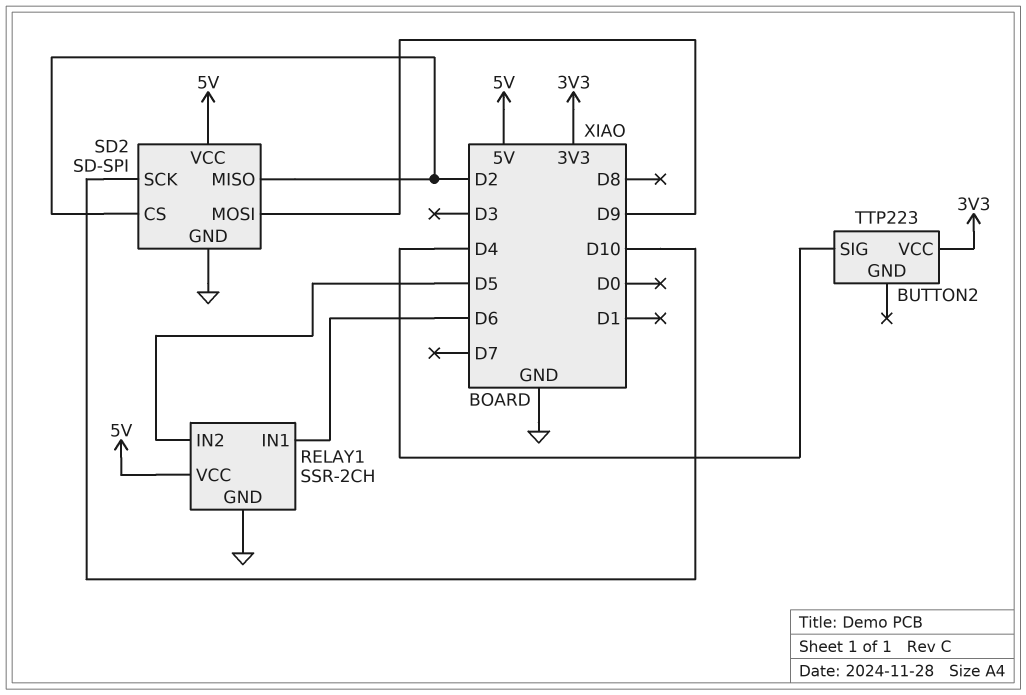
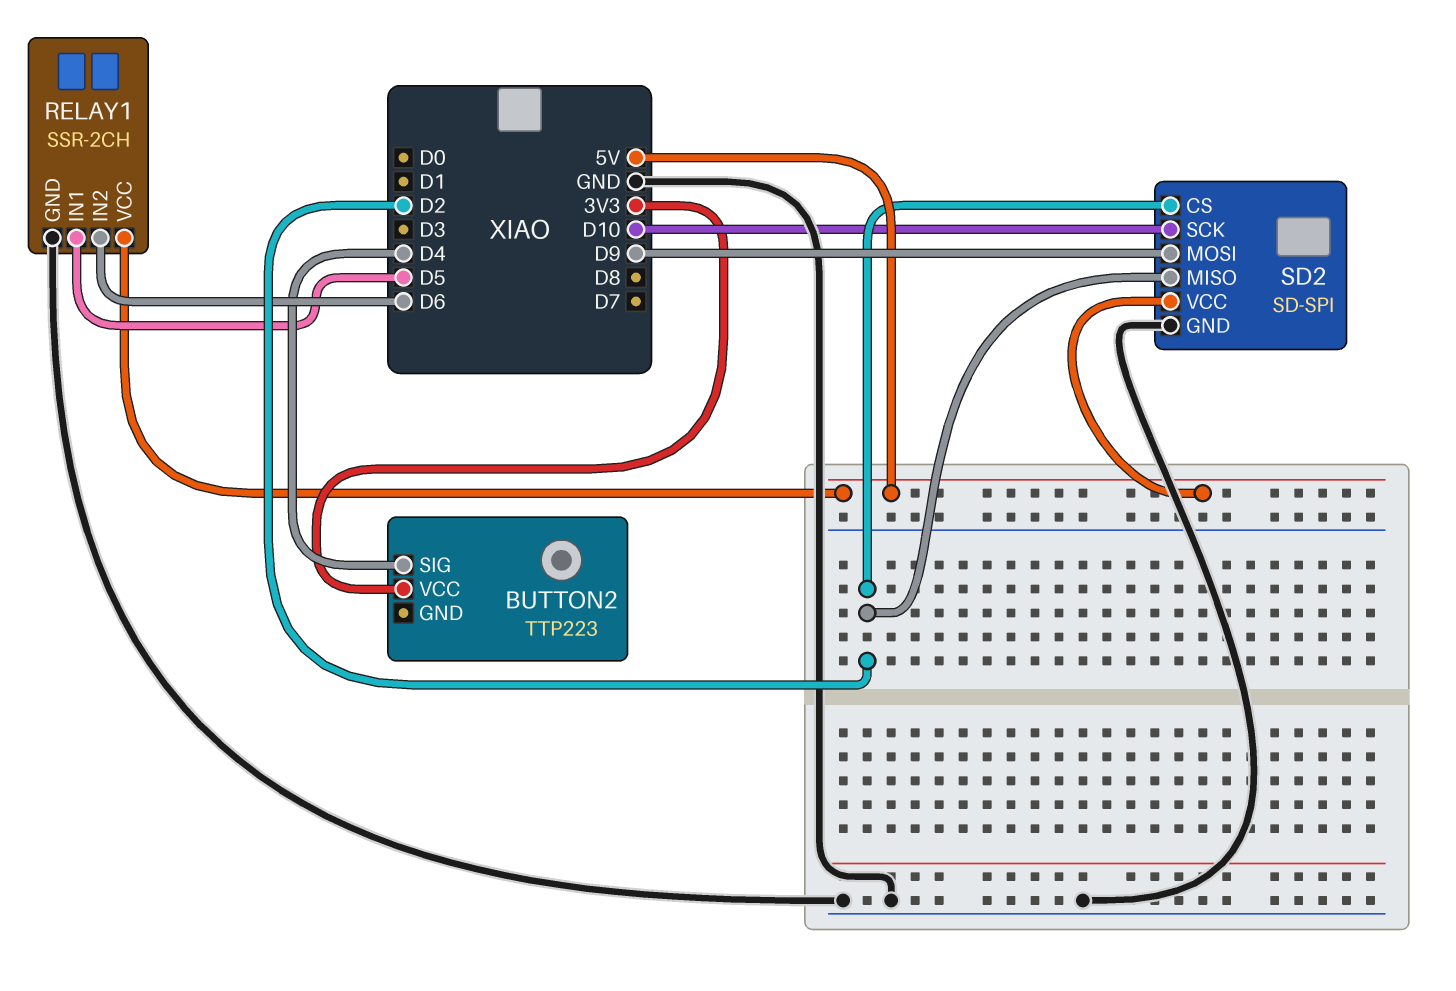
RELAY1 pin IN1: D6 -> D5
RELAY1 pin IN2: D5 -> D6

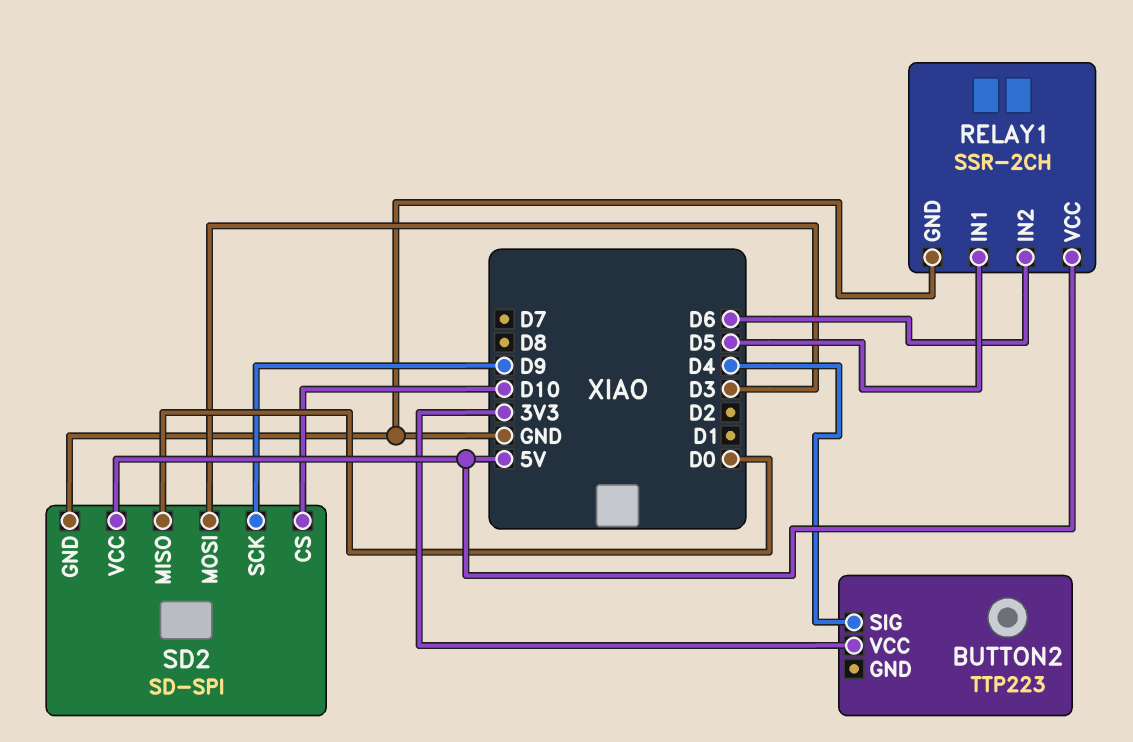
SD2 pin CS: D2 -> D10
SD2 pin MISO: D2 -> D0
SD2 pin MOSI: D9 -> D3
SD2 pin SCK: D10 -> D9

